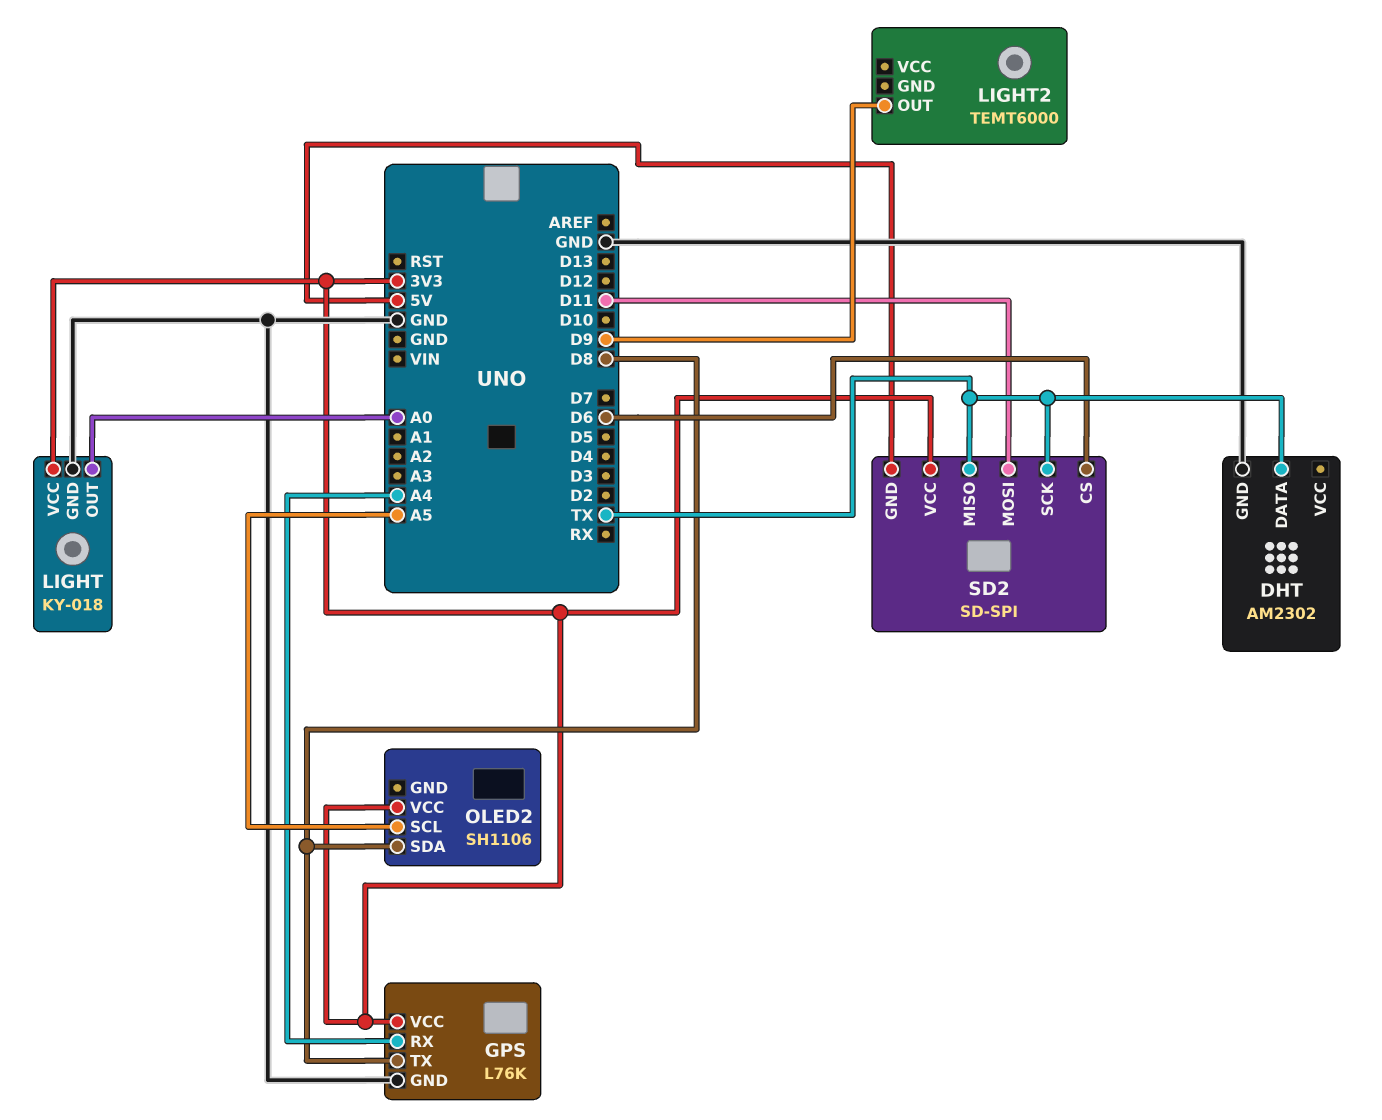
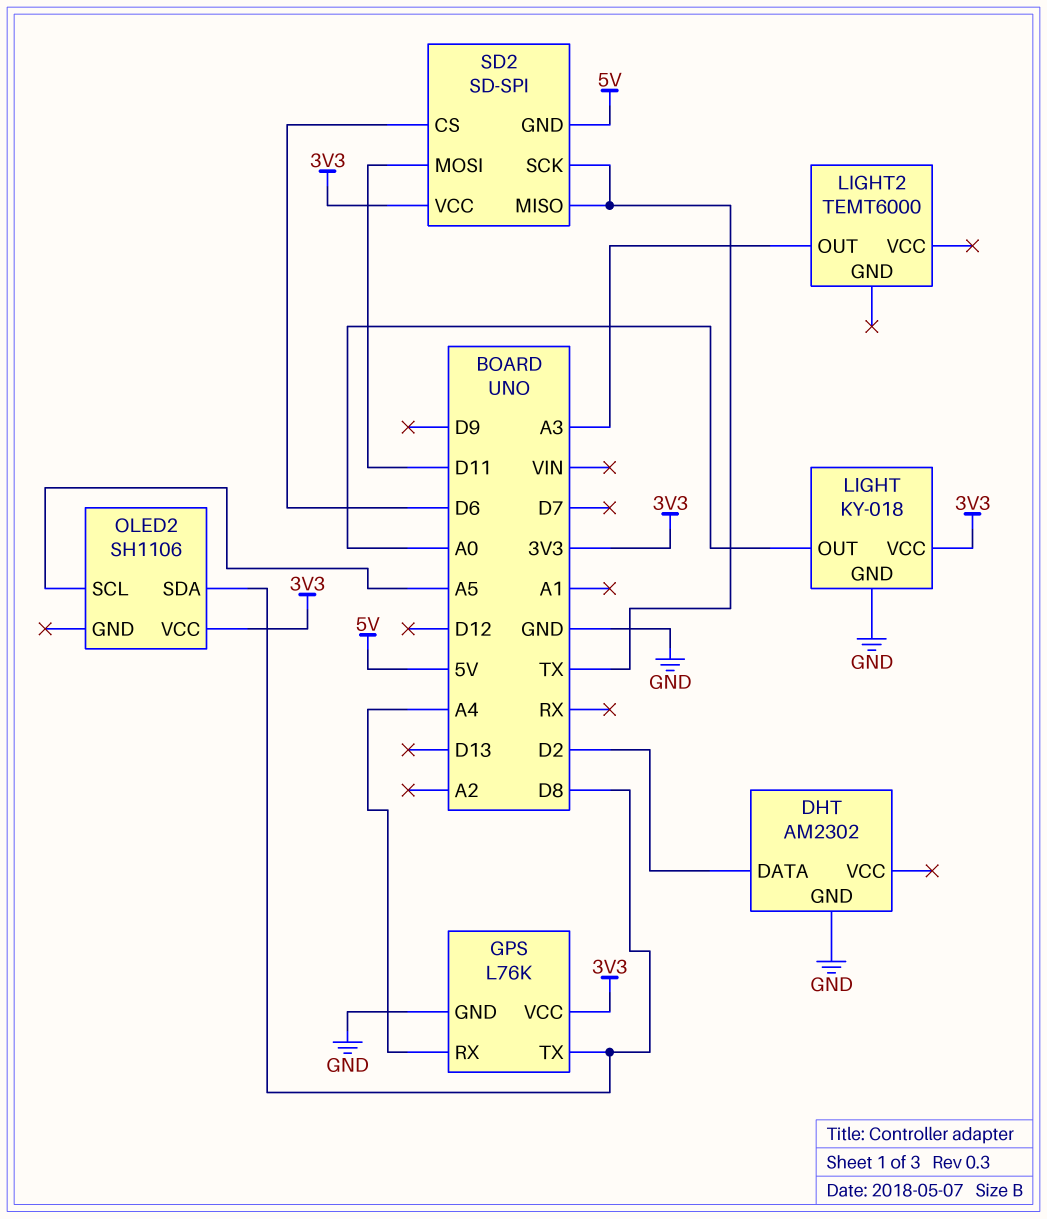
DHT pin DATA: TX -> D2
LIGHT2 pin OUT: D9 -> A3

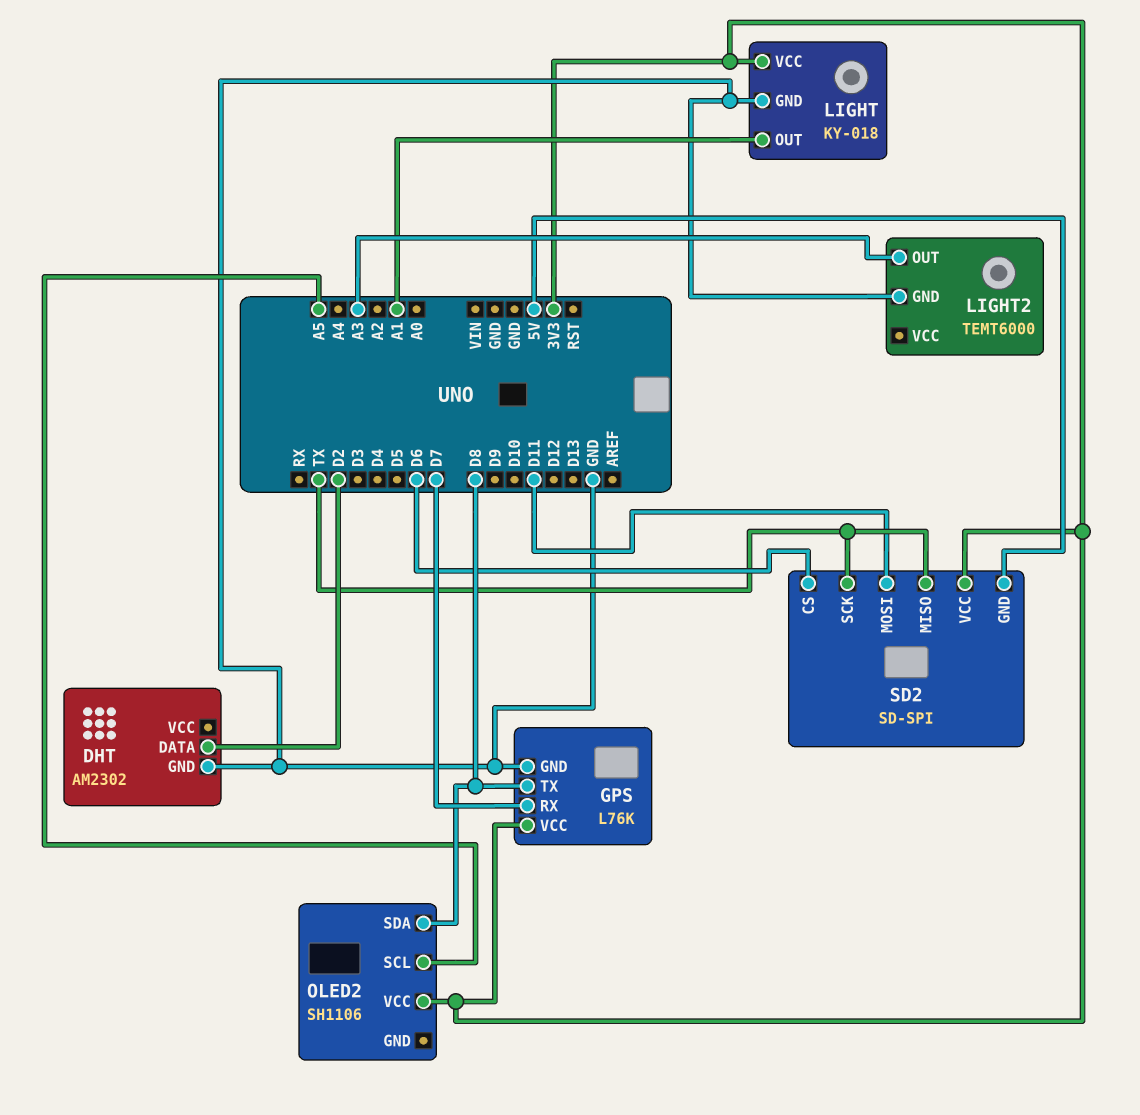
GPS pin RX: A4 -> D7
LIGHT pin OUT: A0 -> A1
LIGHT2 pin GND: none -> GND

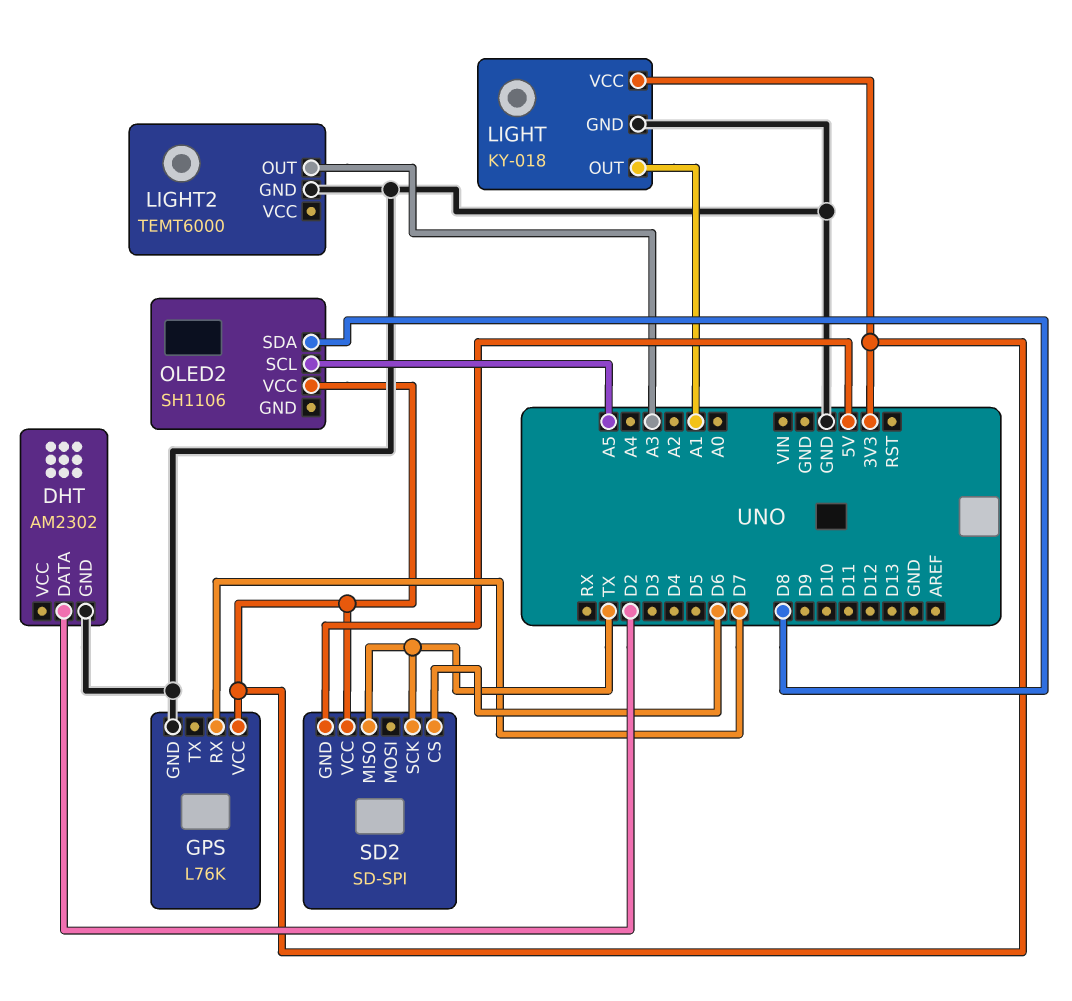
GPS pin TX: D8 -> none
SD2 pin MOSI: D11 -> none

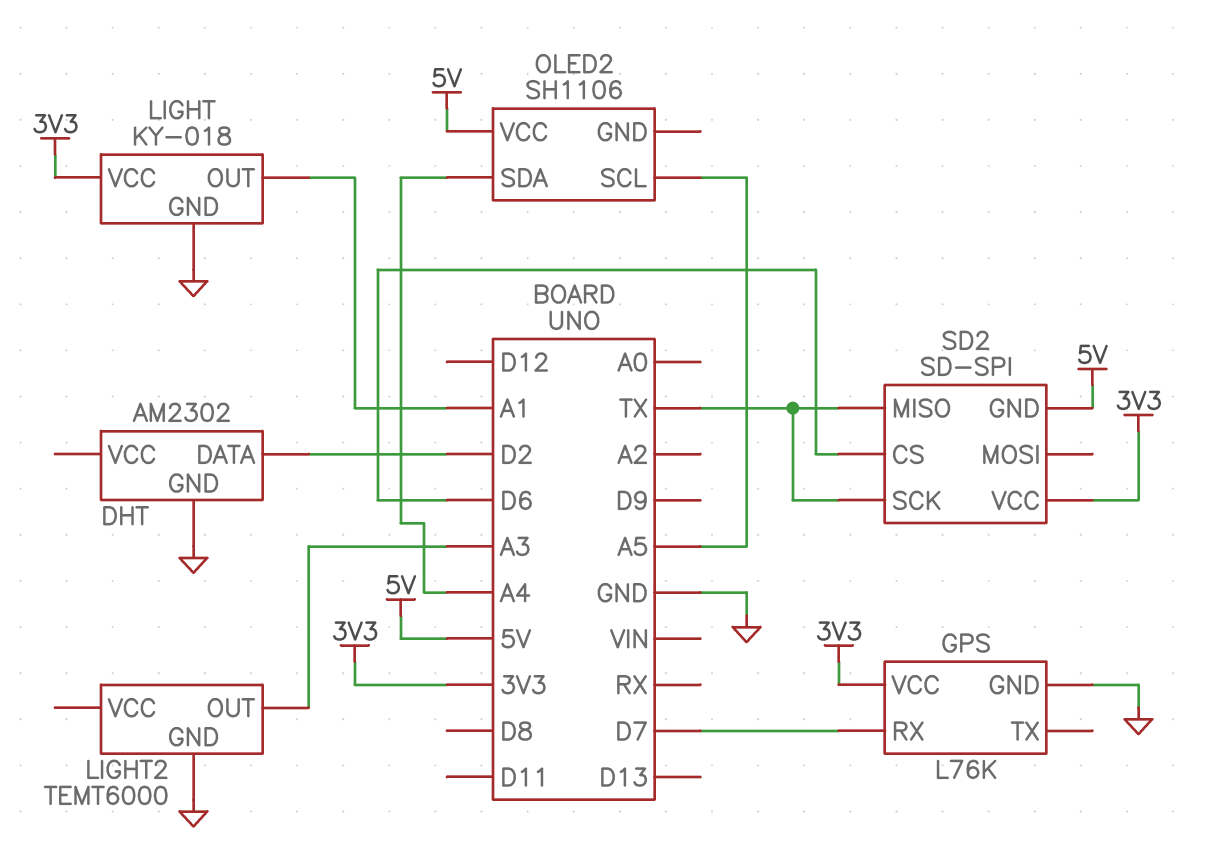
OLED2 pin SDA: D8 -> A4
OLED2 pin VCC: 3V3 -> 5V

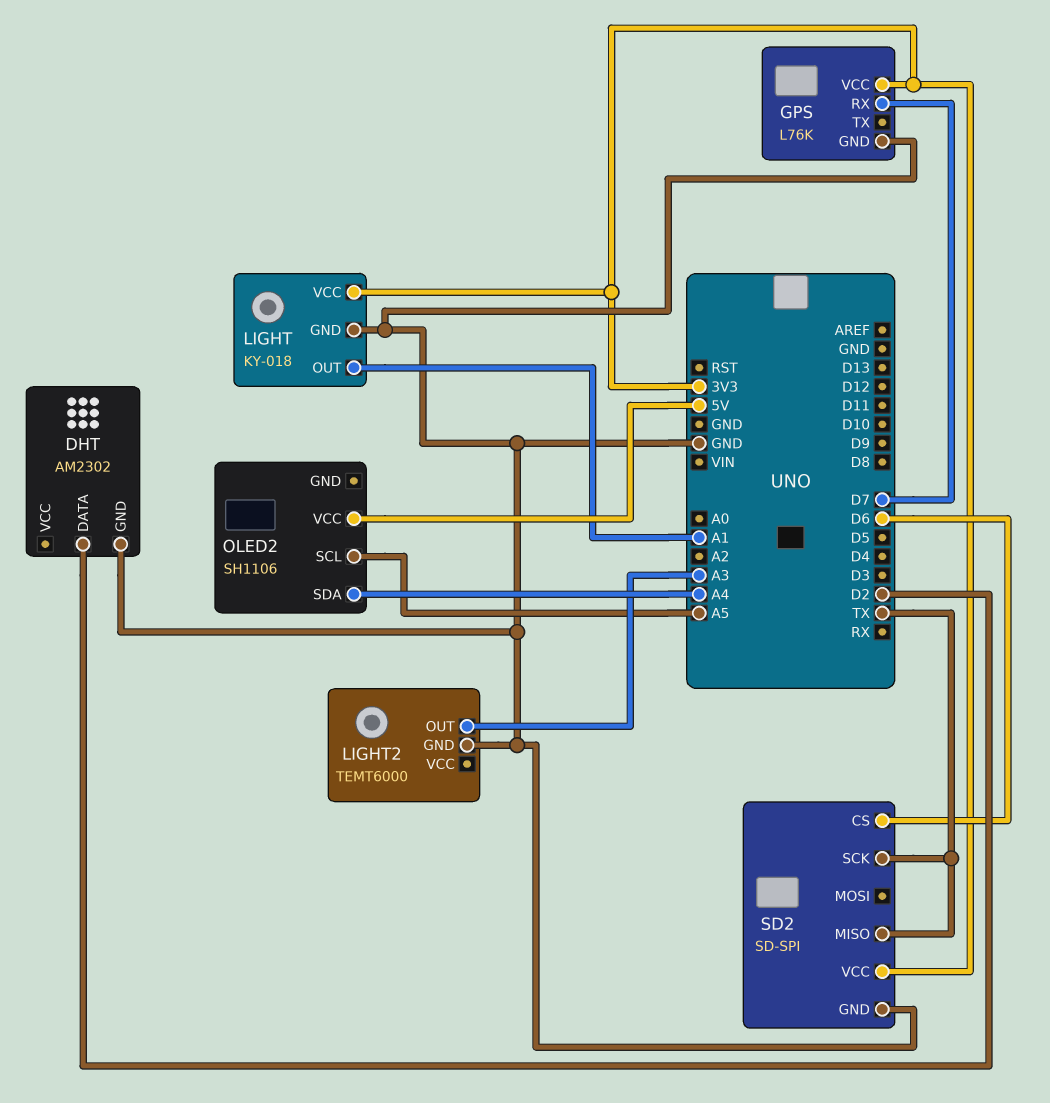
SD2 pin GND: 5V -> GND

